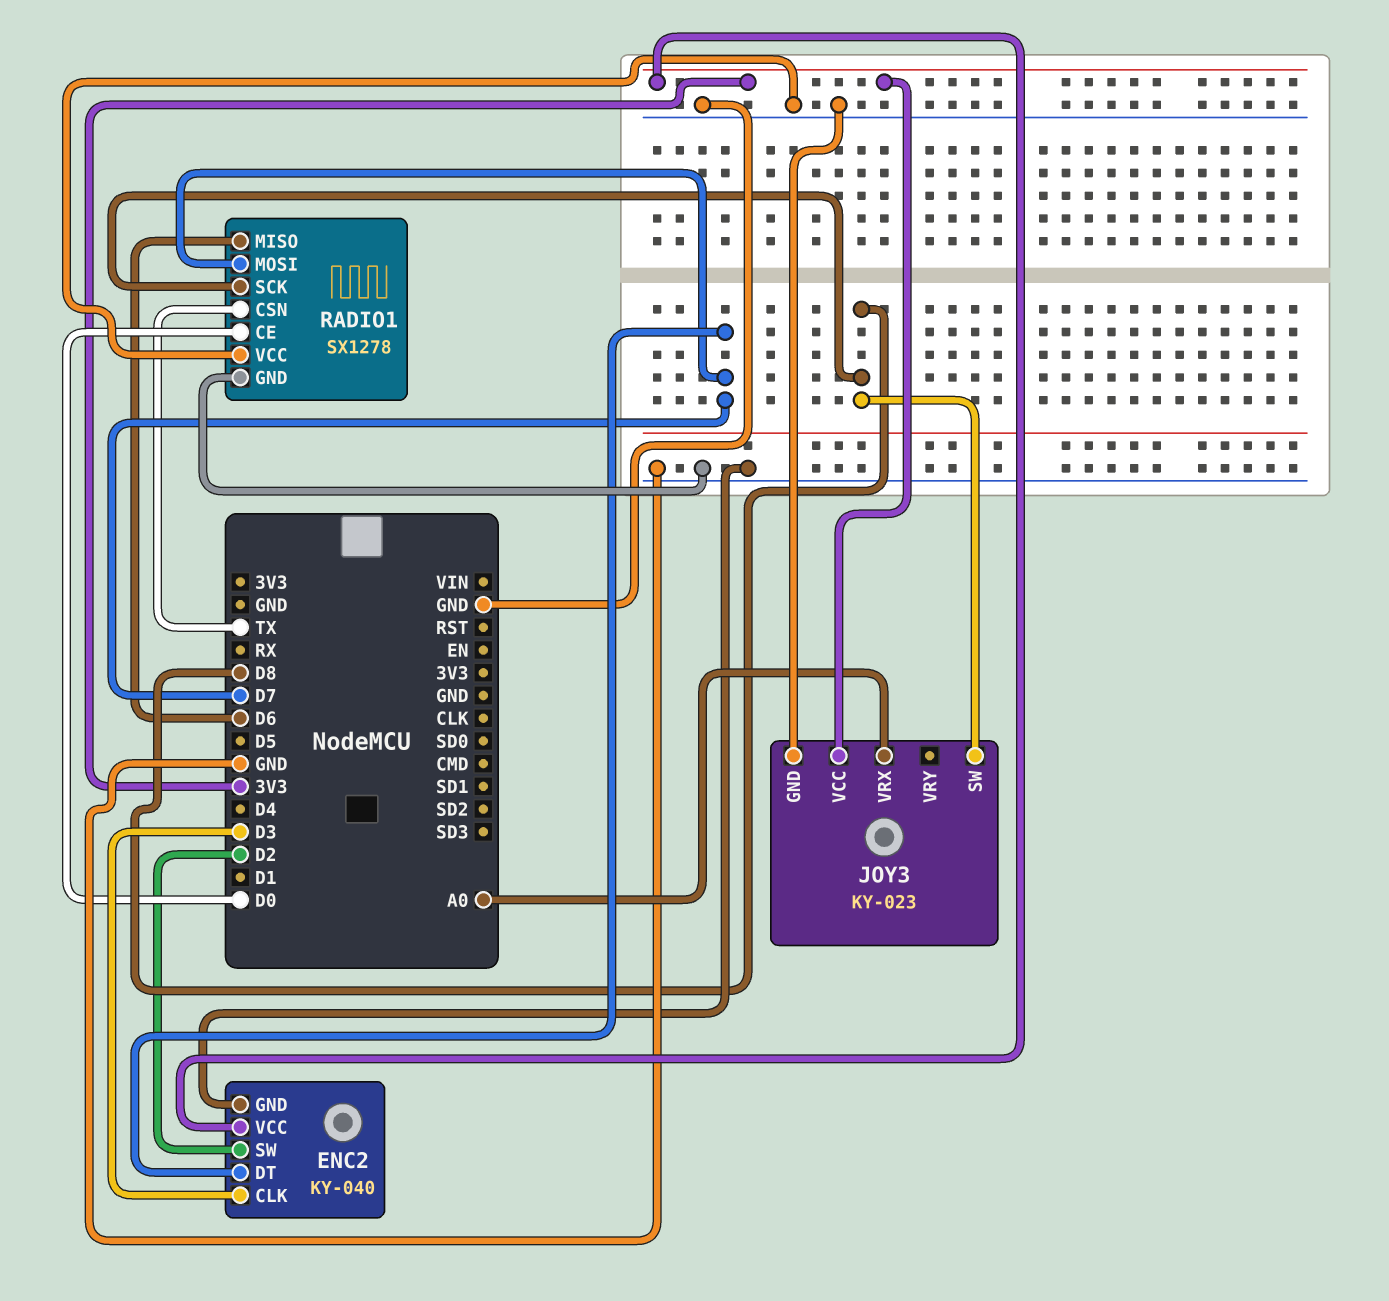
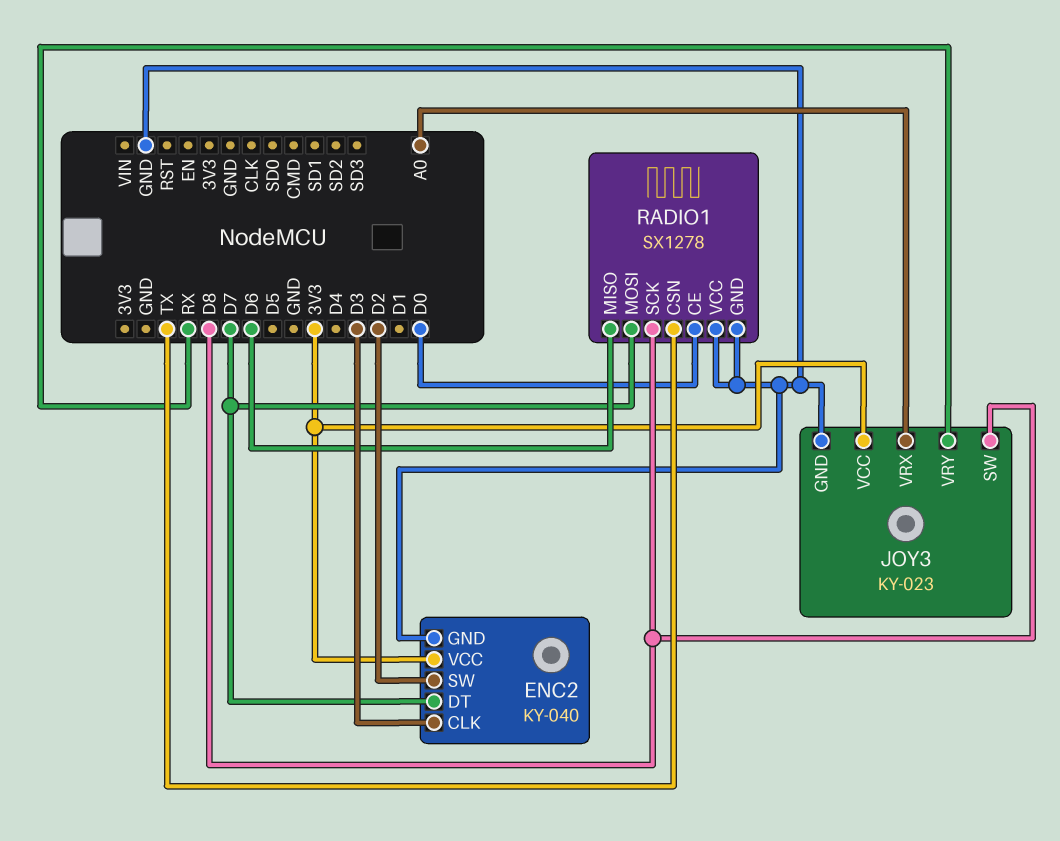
JOY3 pin VRY: none -> RX

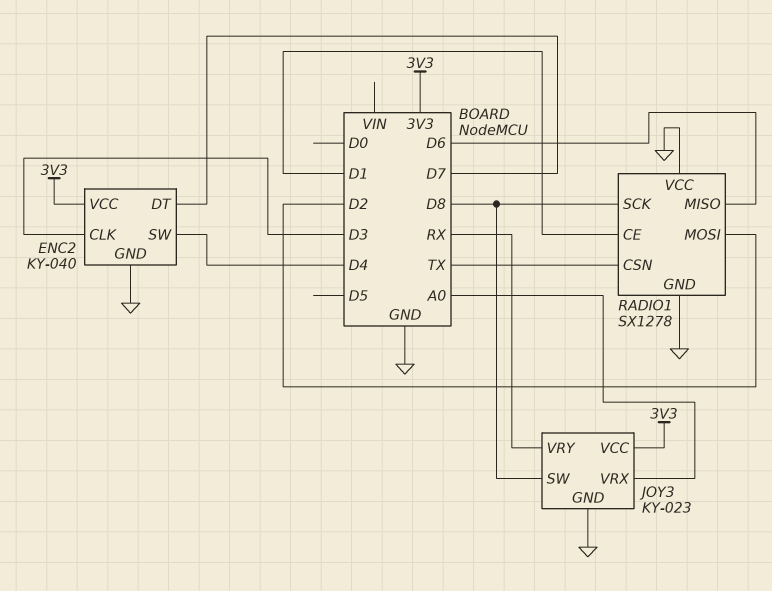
ENC2 pin SW: D2 -> D4
RADIO1 pin CE: D0 -> D1
RADIO1 pin MOSI: D7 -> D2

